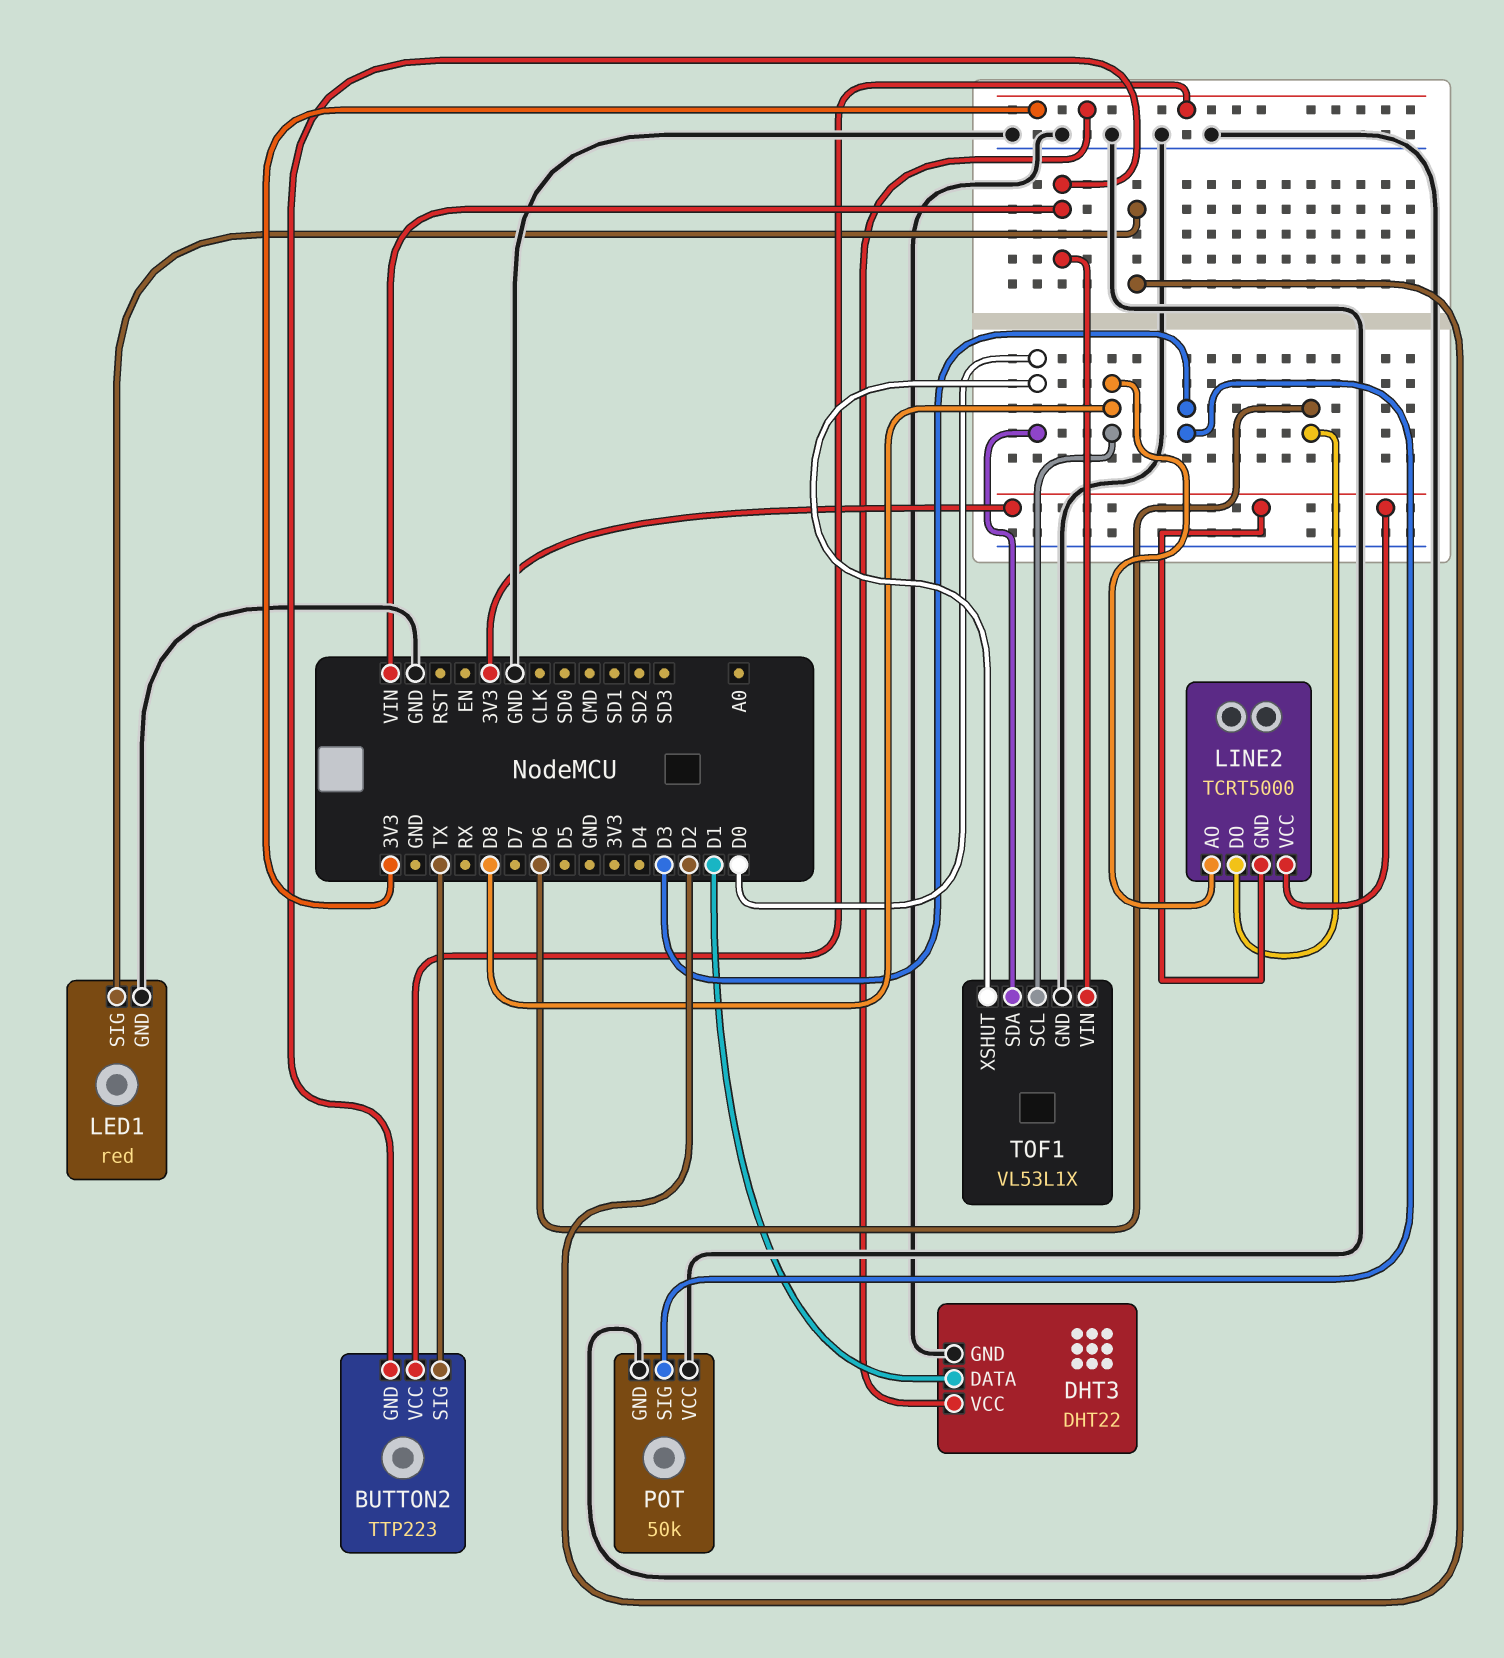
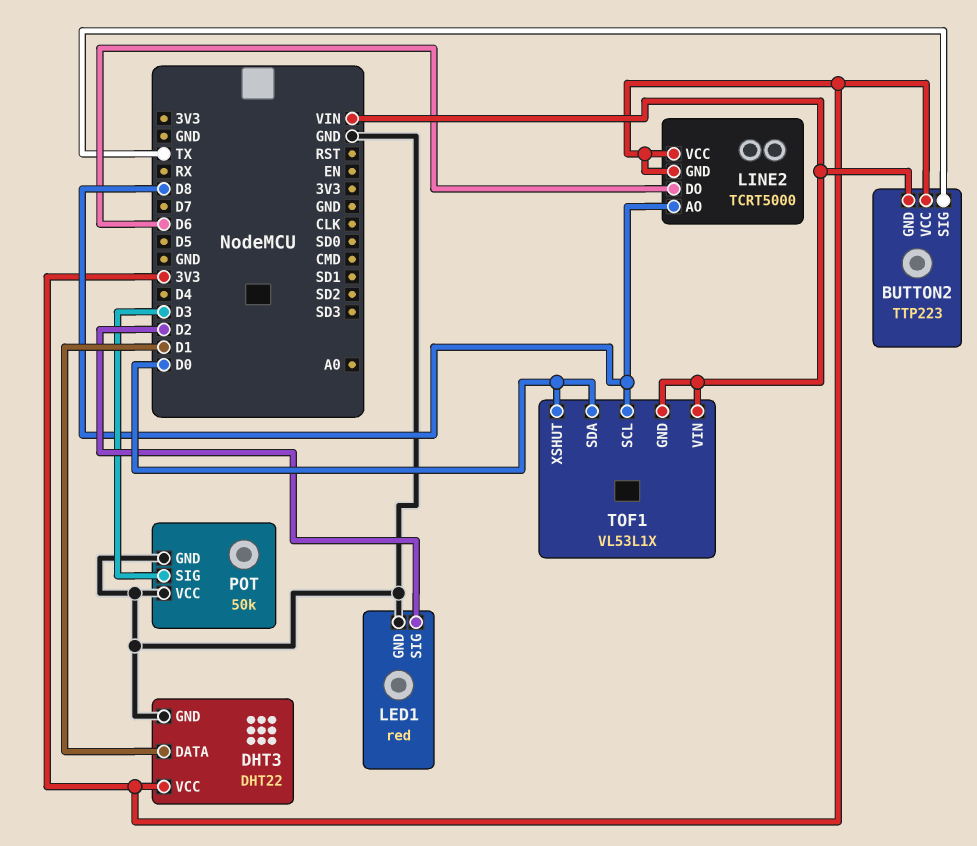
TOF1 pin GND: GND -> VIN

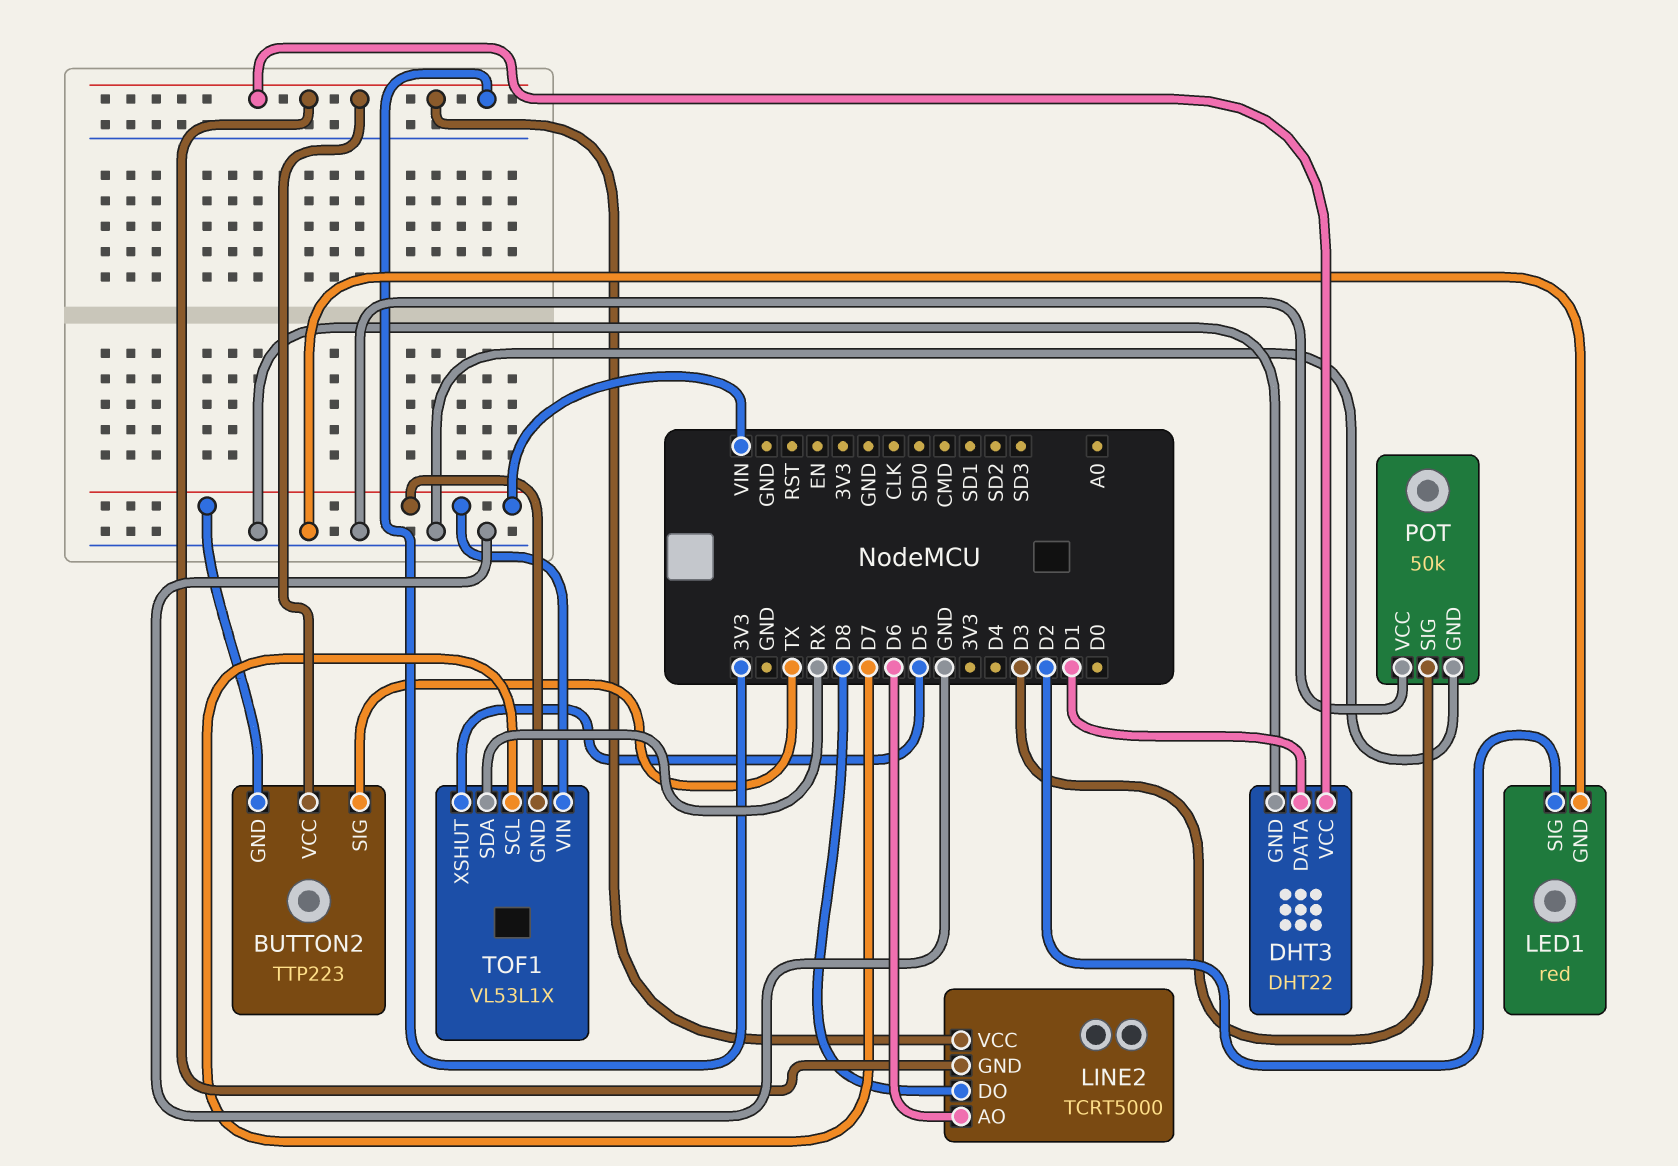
LINE2 pin AO: D8 -> D6
LINE2 pin DO: D6 -> D8
TOF1 pin SCL: D8 -> D7
TOF1 pin SDA: D0 -> RX
TOF1 pin XSHUT: D0 -> D5

